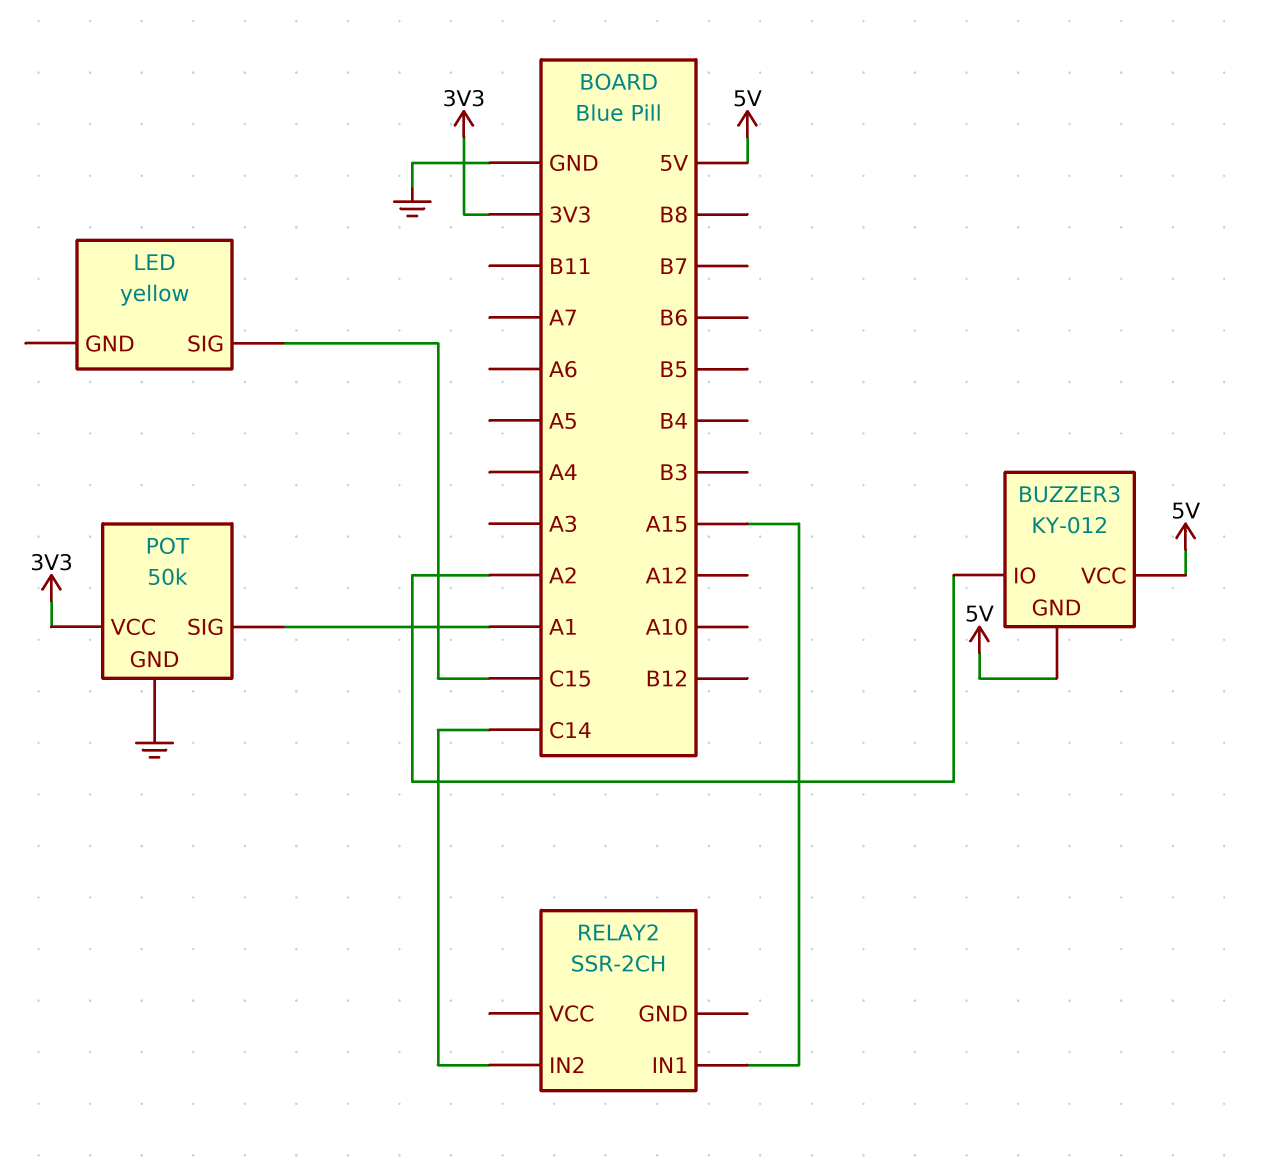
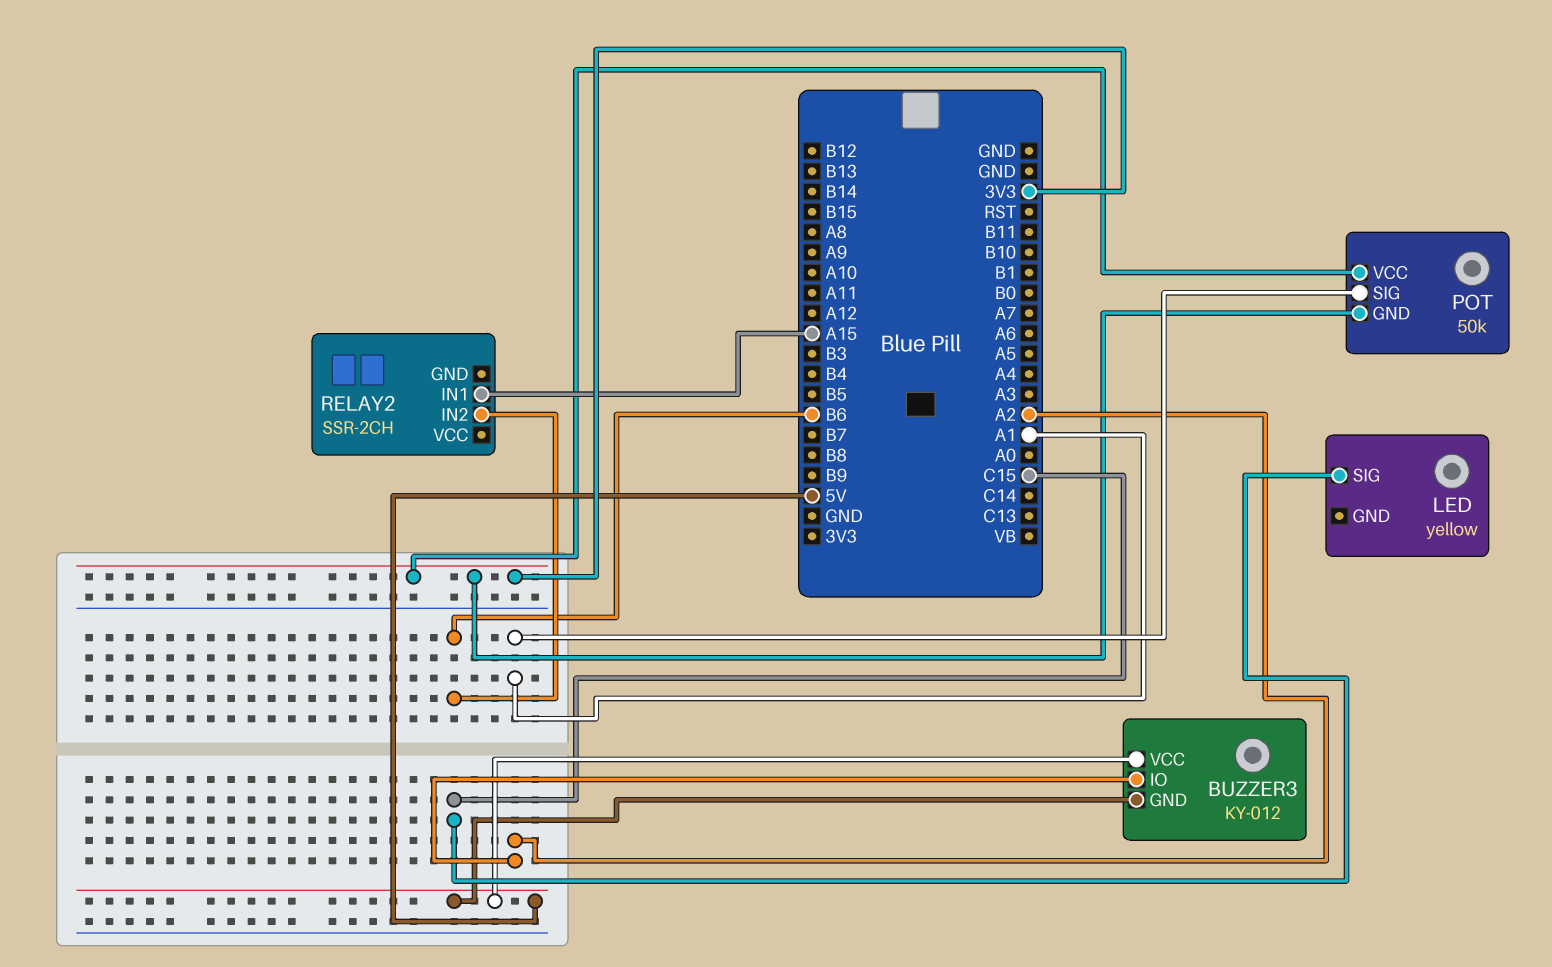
POT pin GND: GND -> 3V3
RELAY2 pin IN2: C14 -> B6

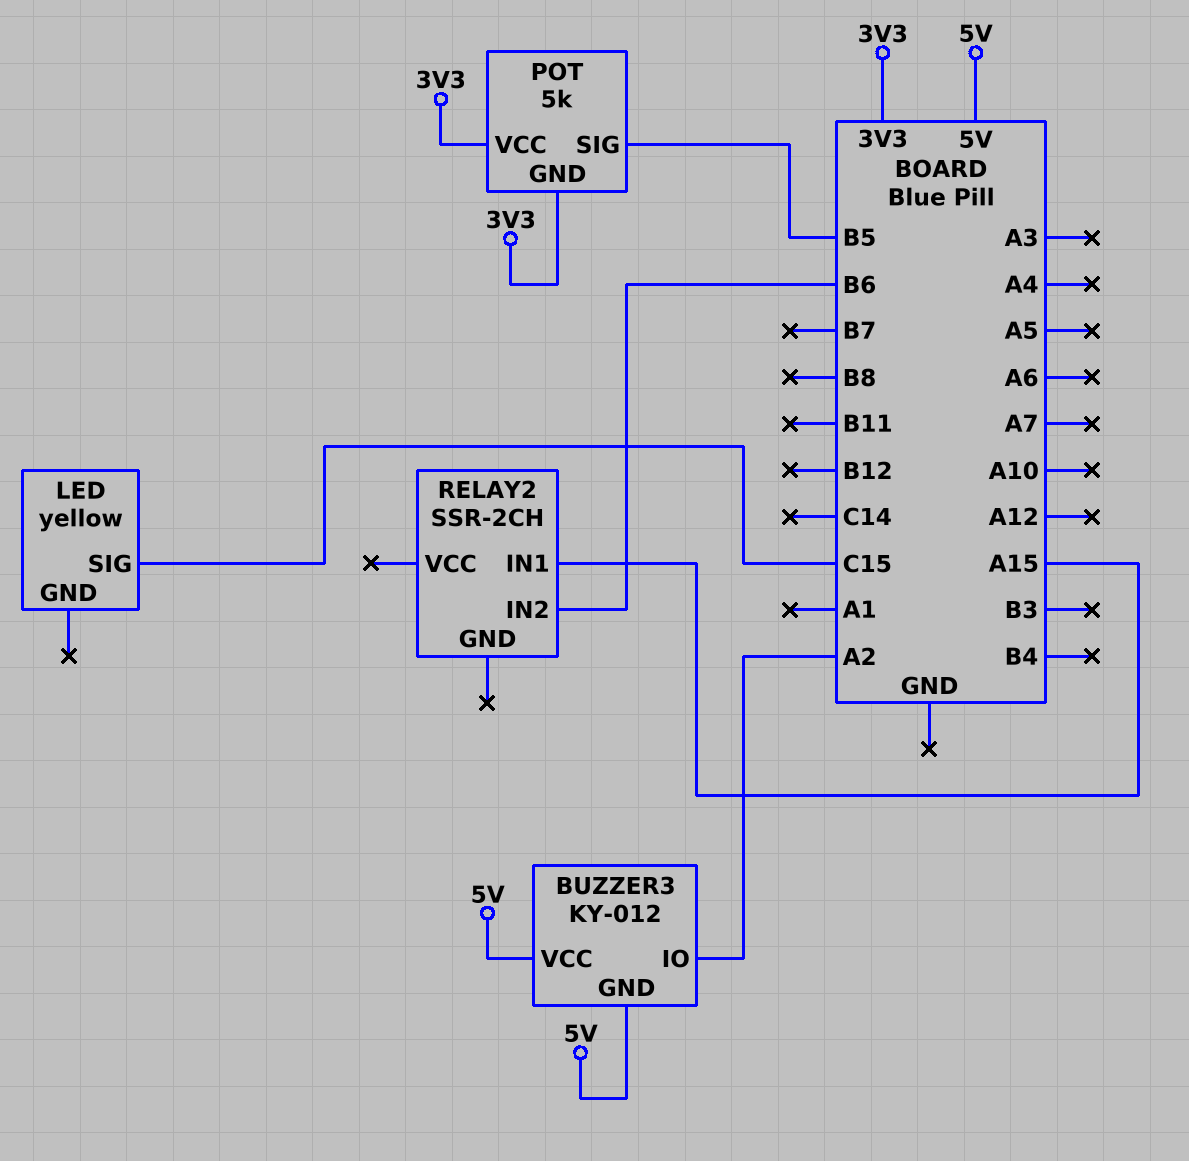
POT: 50k -> 5k
POT pin SIG: A1 -> B5

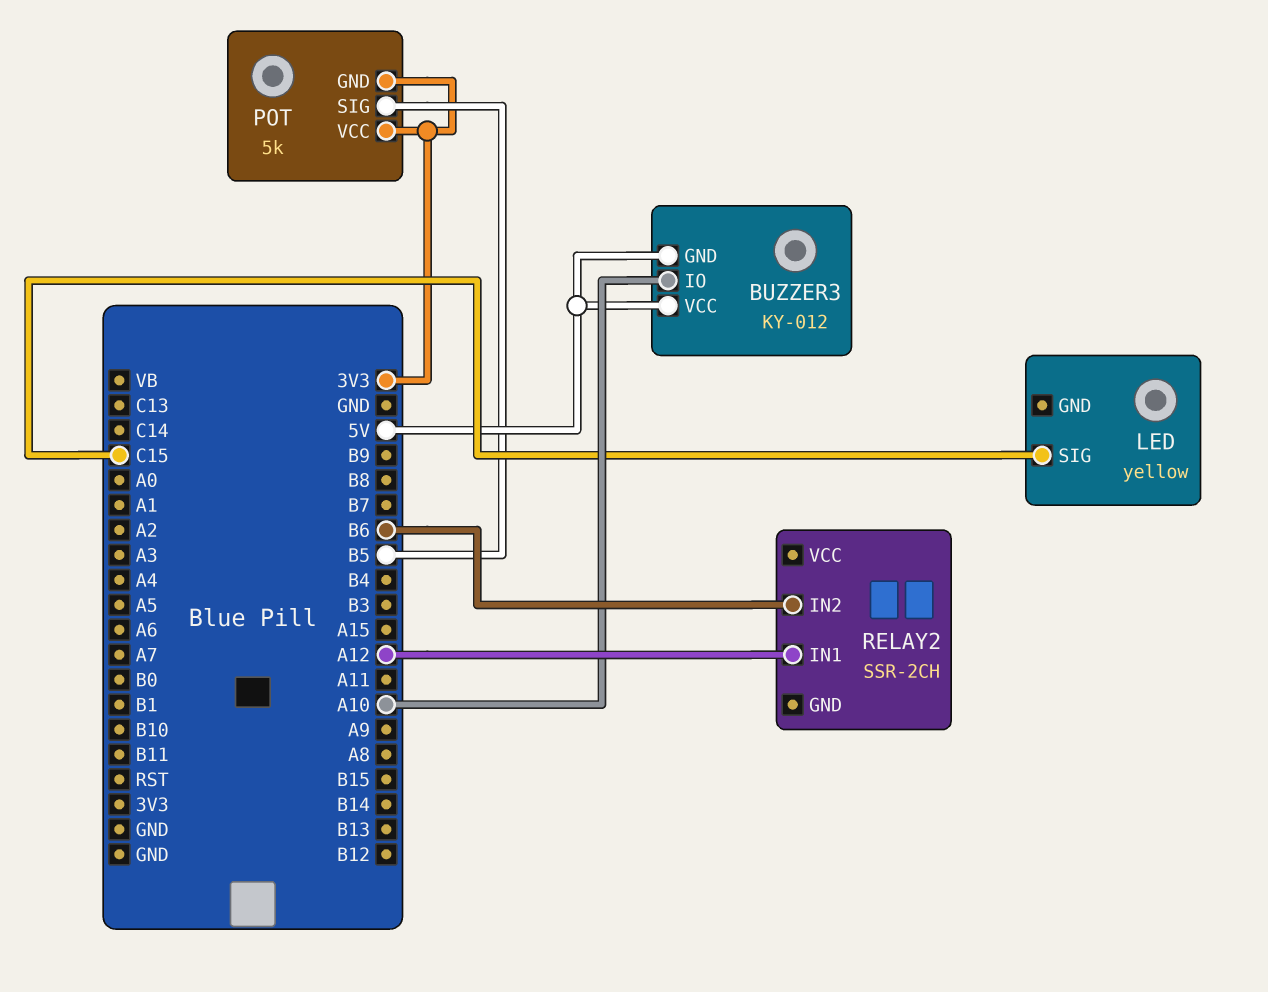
BUZZER3 pin IO: A2 -> A10
RELAY2 pin IN1: A15 -> A12

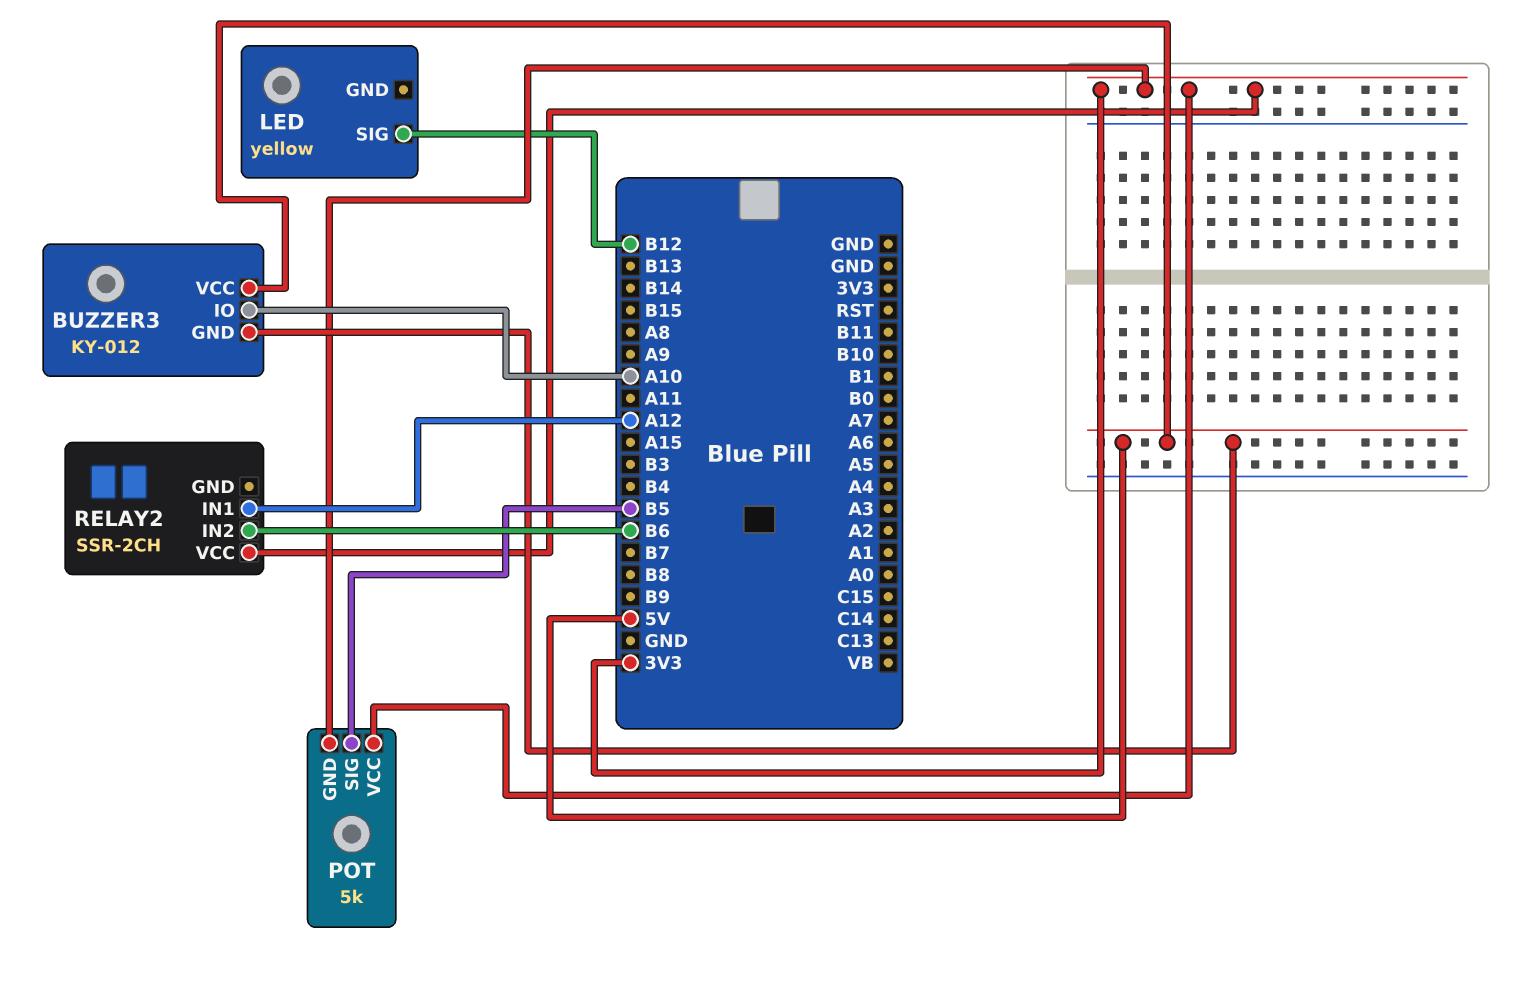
LED pin SIG: C15 -> B12
RELAY2 pin VCC: none -> 3V3

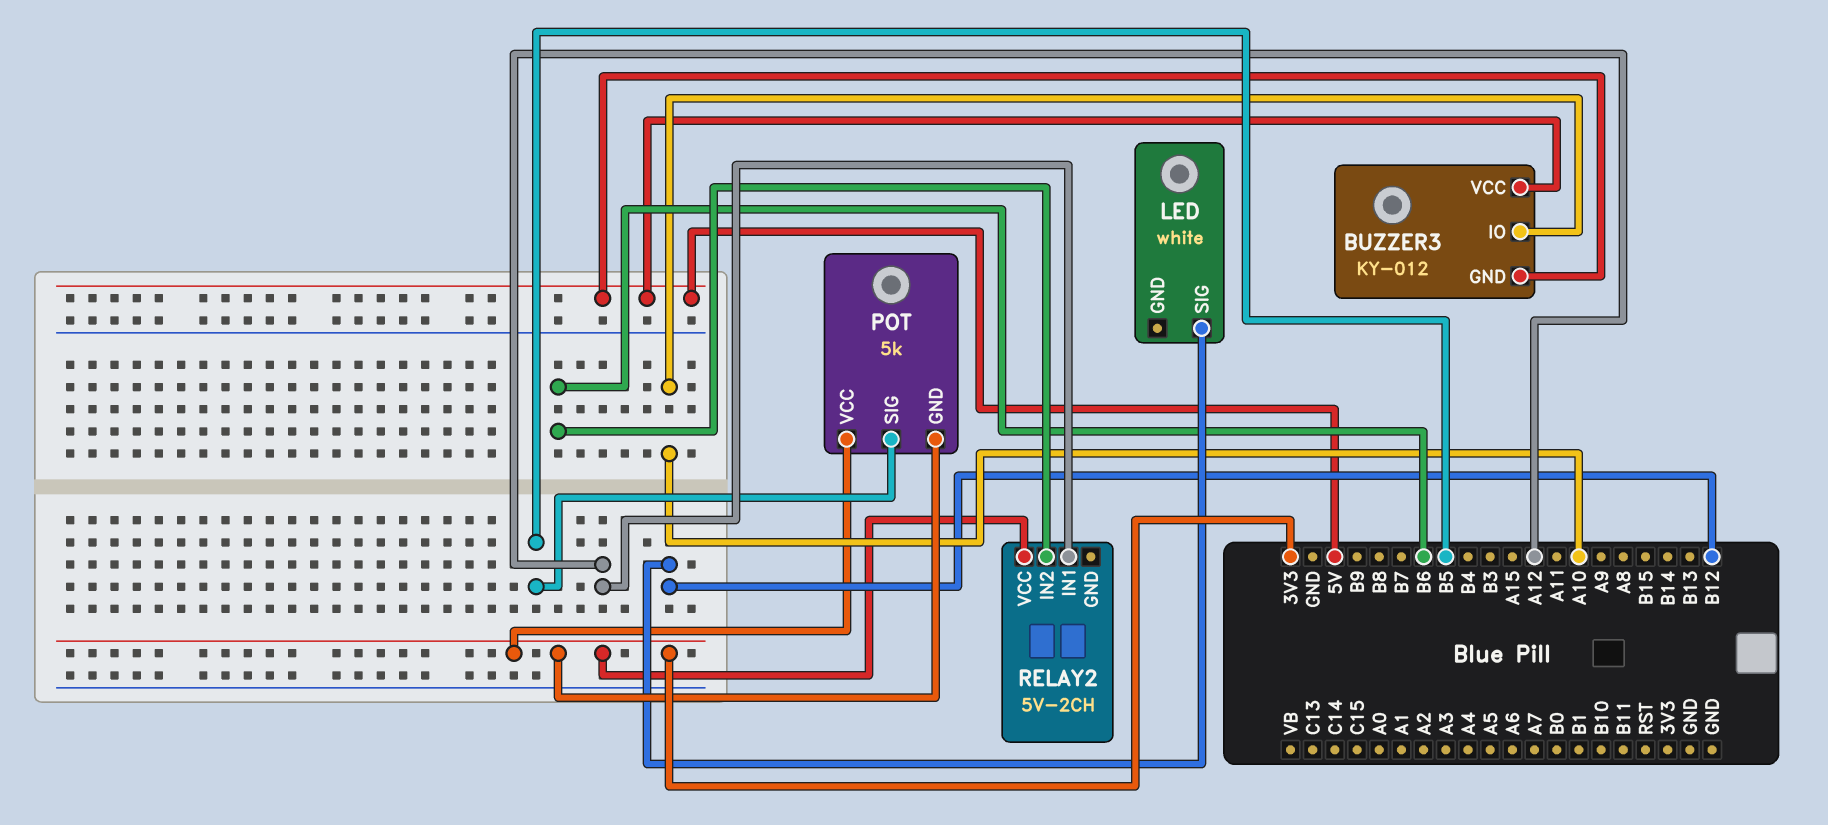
LED: yellow -> white
RELAY2: SSR-2CH -> 5V-2CH

